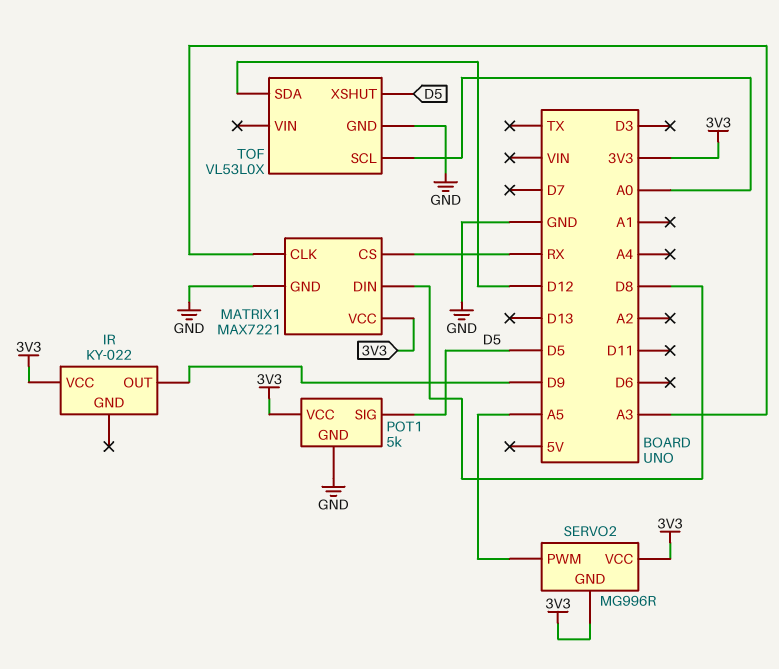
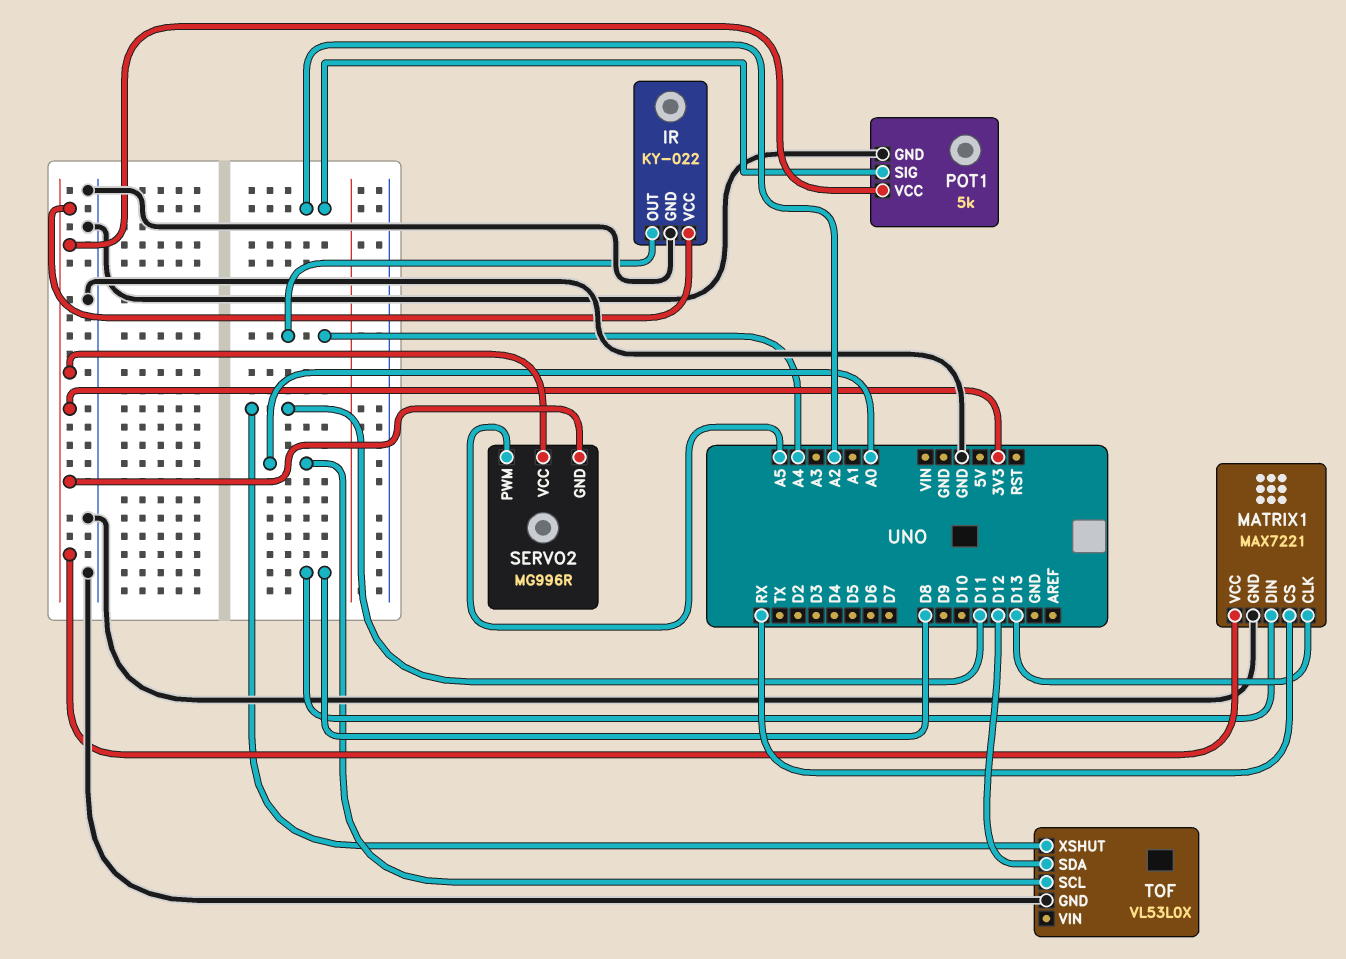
IR pin GND: none -> GND
IR pin OUT: D9 -> A4
MATRIX1 pin CLK: A3 -> D13
POT1 pin SIG: D5 -> A2
TOF pin XSHUT: D5 -> D11

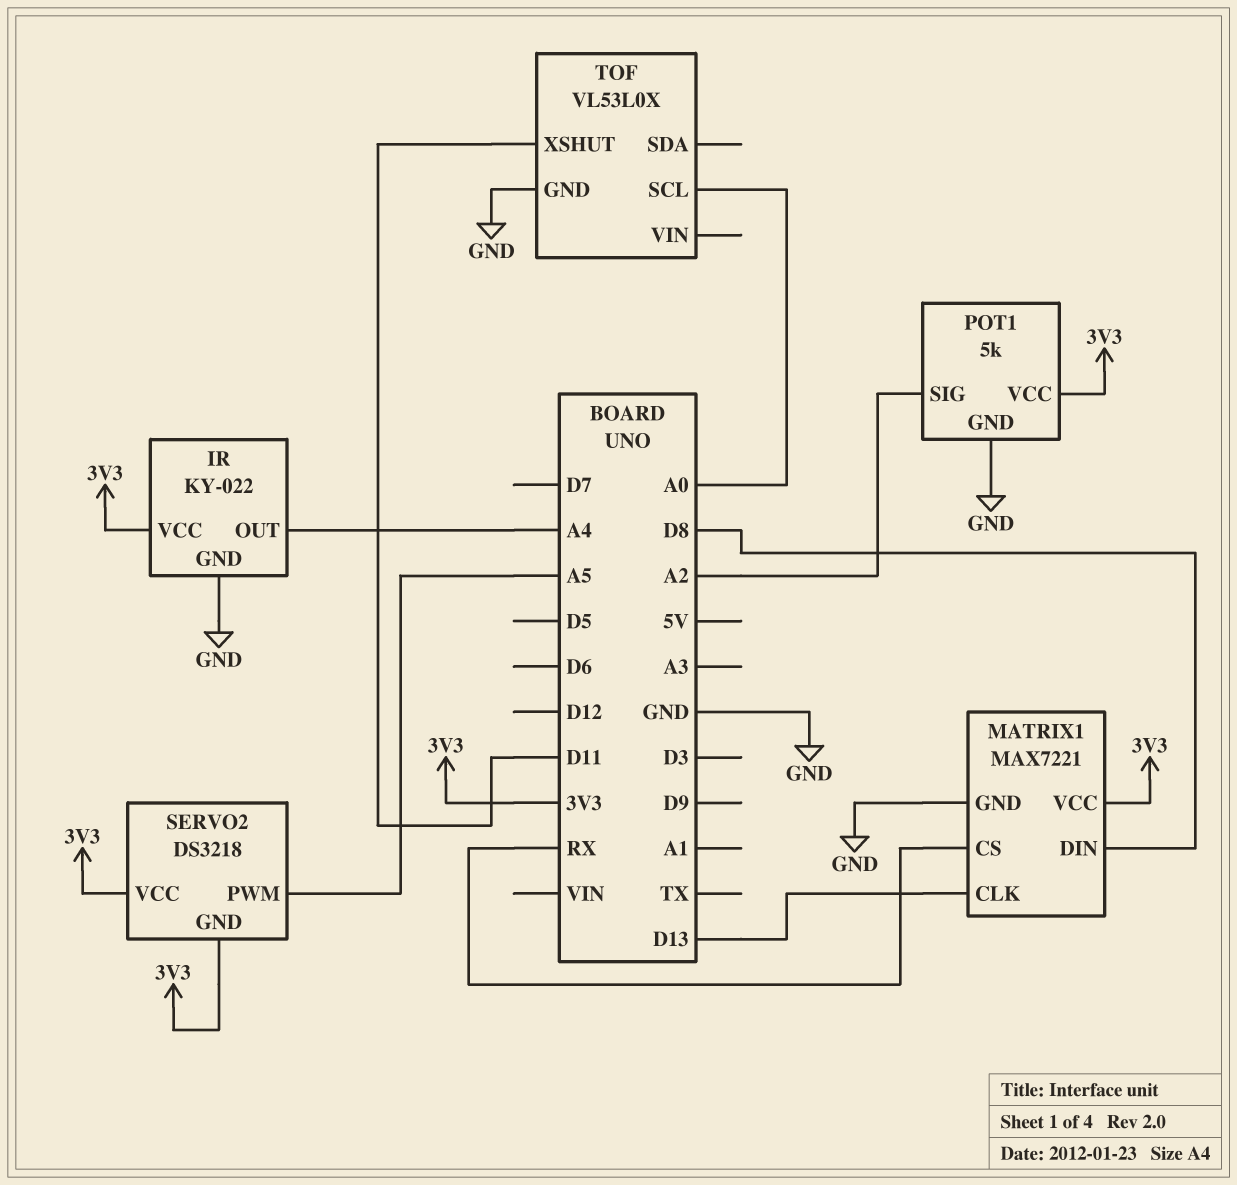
SERVO2: MG996R -> DS3218
TOF pin SDA: D12 -> none

